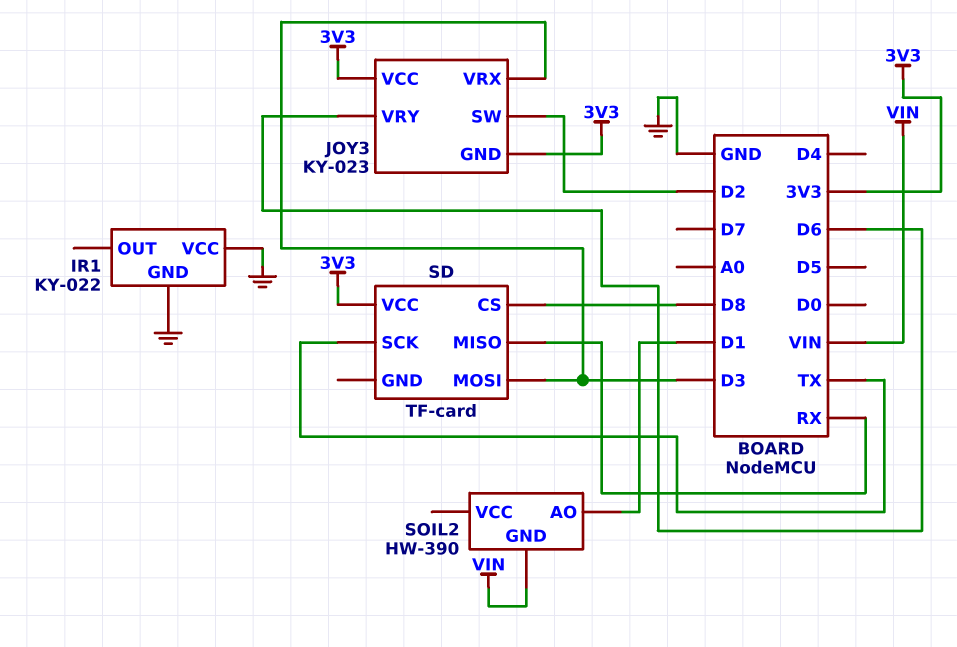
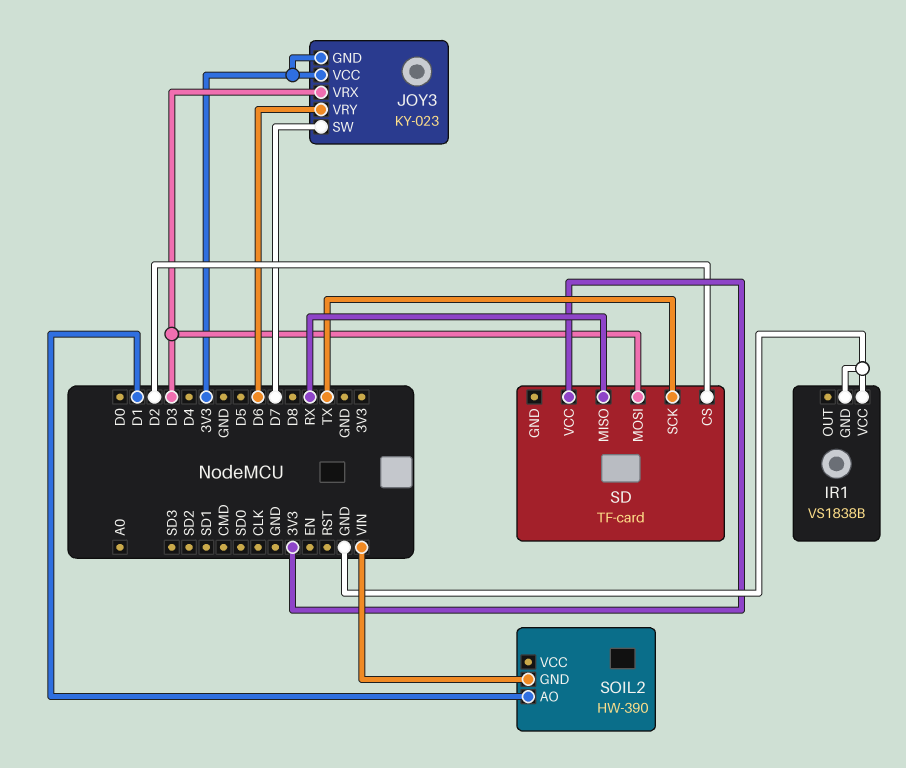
IR1: KY-022 -> VS1838B
JOY3 pin SW: D2 -> D7
SD pin CS: D8 -> D2

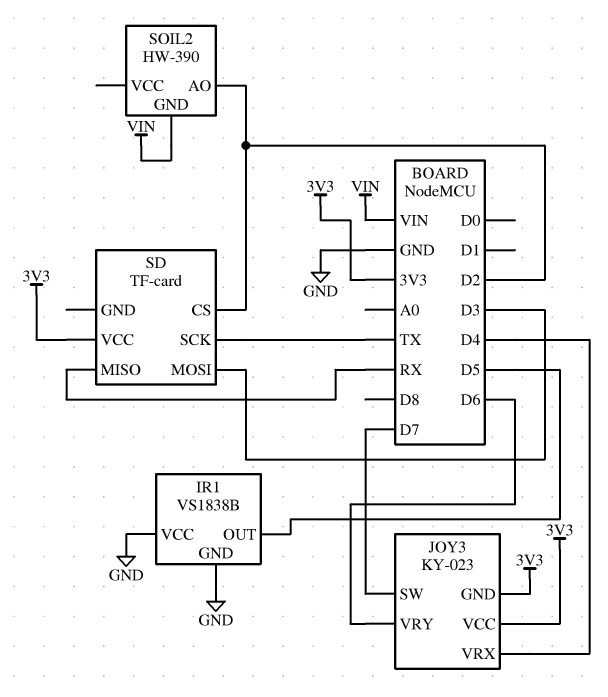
IR1 pin OUT: none -> D5
JOY3 pin VRX: D3 -> D4
SOIL2 pin AO: D1 -> D2

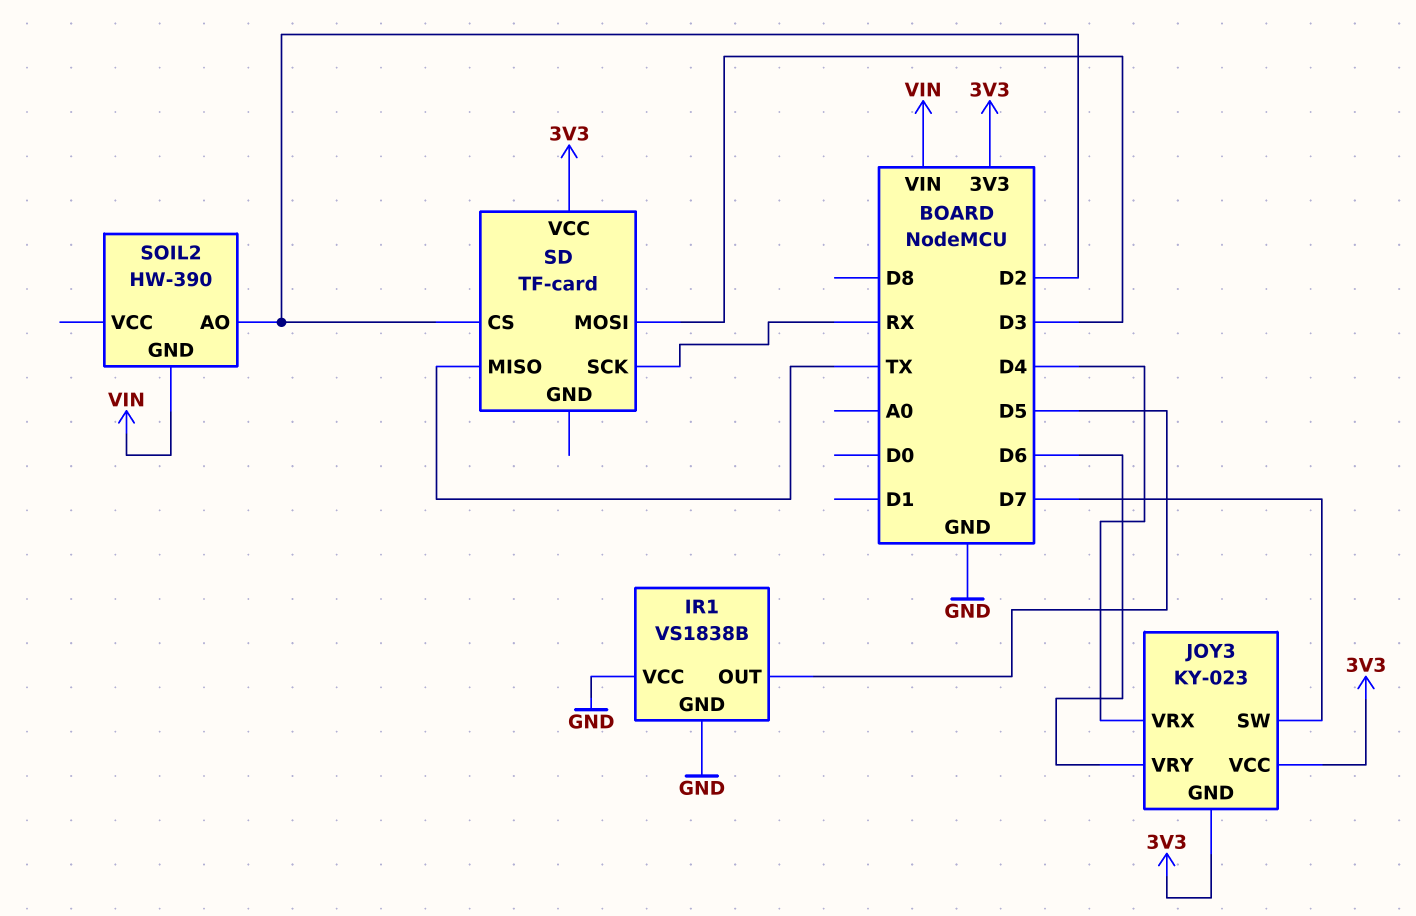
SD pin MISO: RX -> TX
SD pin SCK: TX -> RX

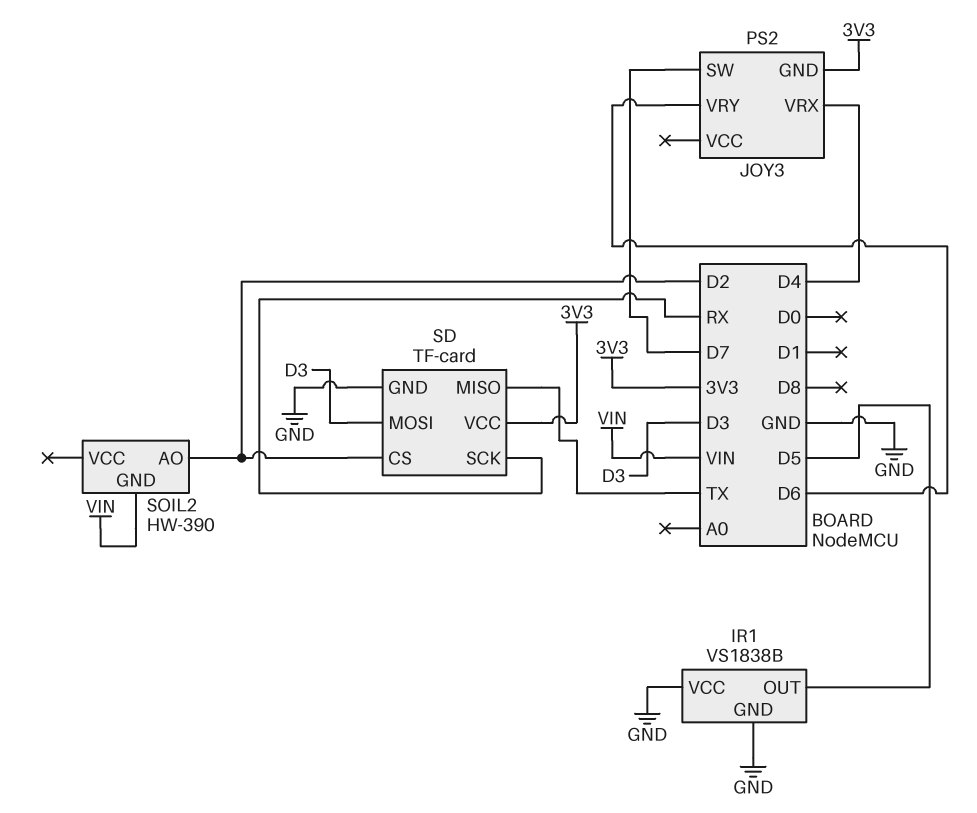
JOY3: KY-023 -> PS2
JOY3 pin VCC: 3V3 -> none
SD pin GND: none -> GND

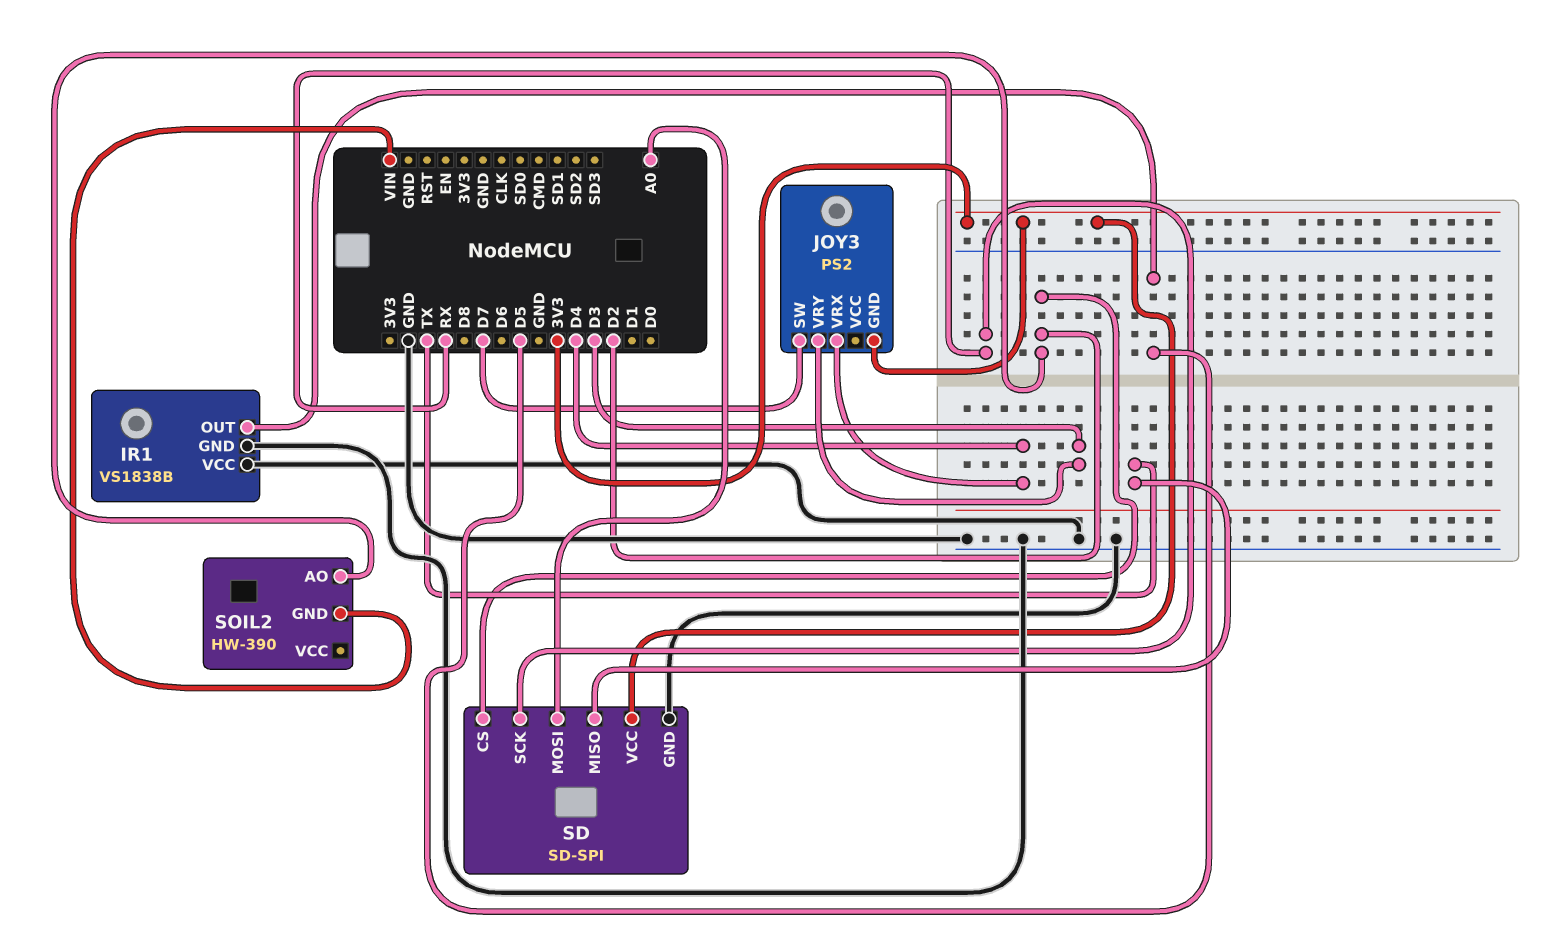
JOY3 pin VRY: D6 -> D3
SD: TF-card -> SD-SPI
SD pin MOSI: D3 -> A0

